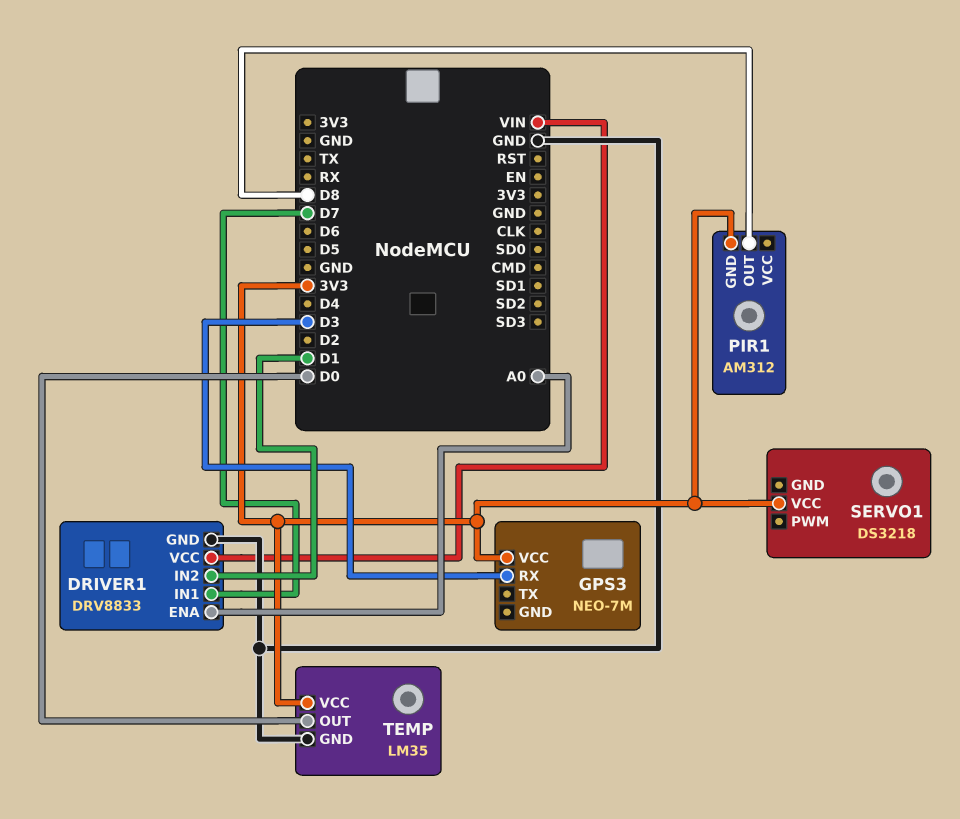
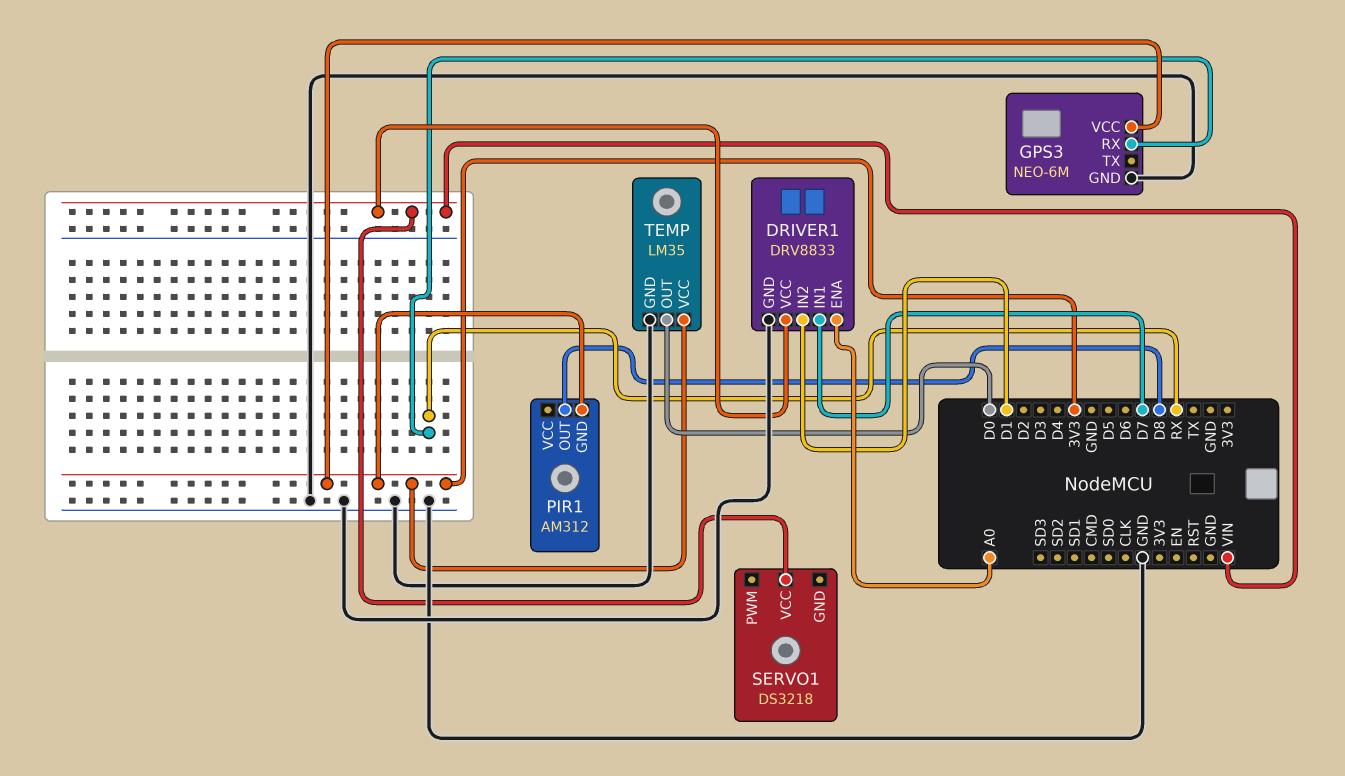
GPS3: NEO-7M -> NEO-6M
GPS3 pin GND: none -> GND
GPS3 pin RX: D3 -> RX
SERVO1 pin VCC: 3V3 -> VIN

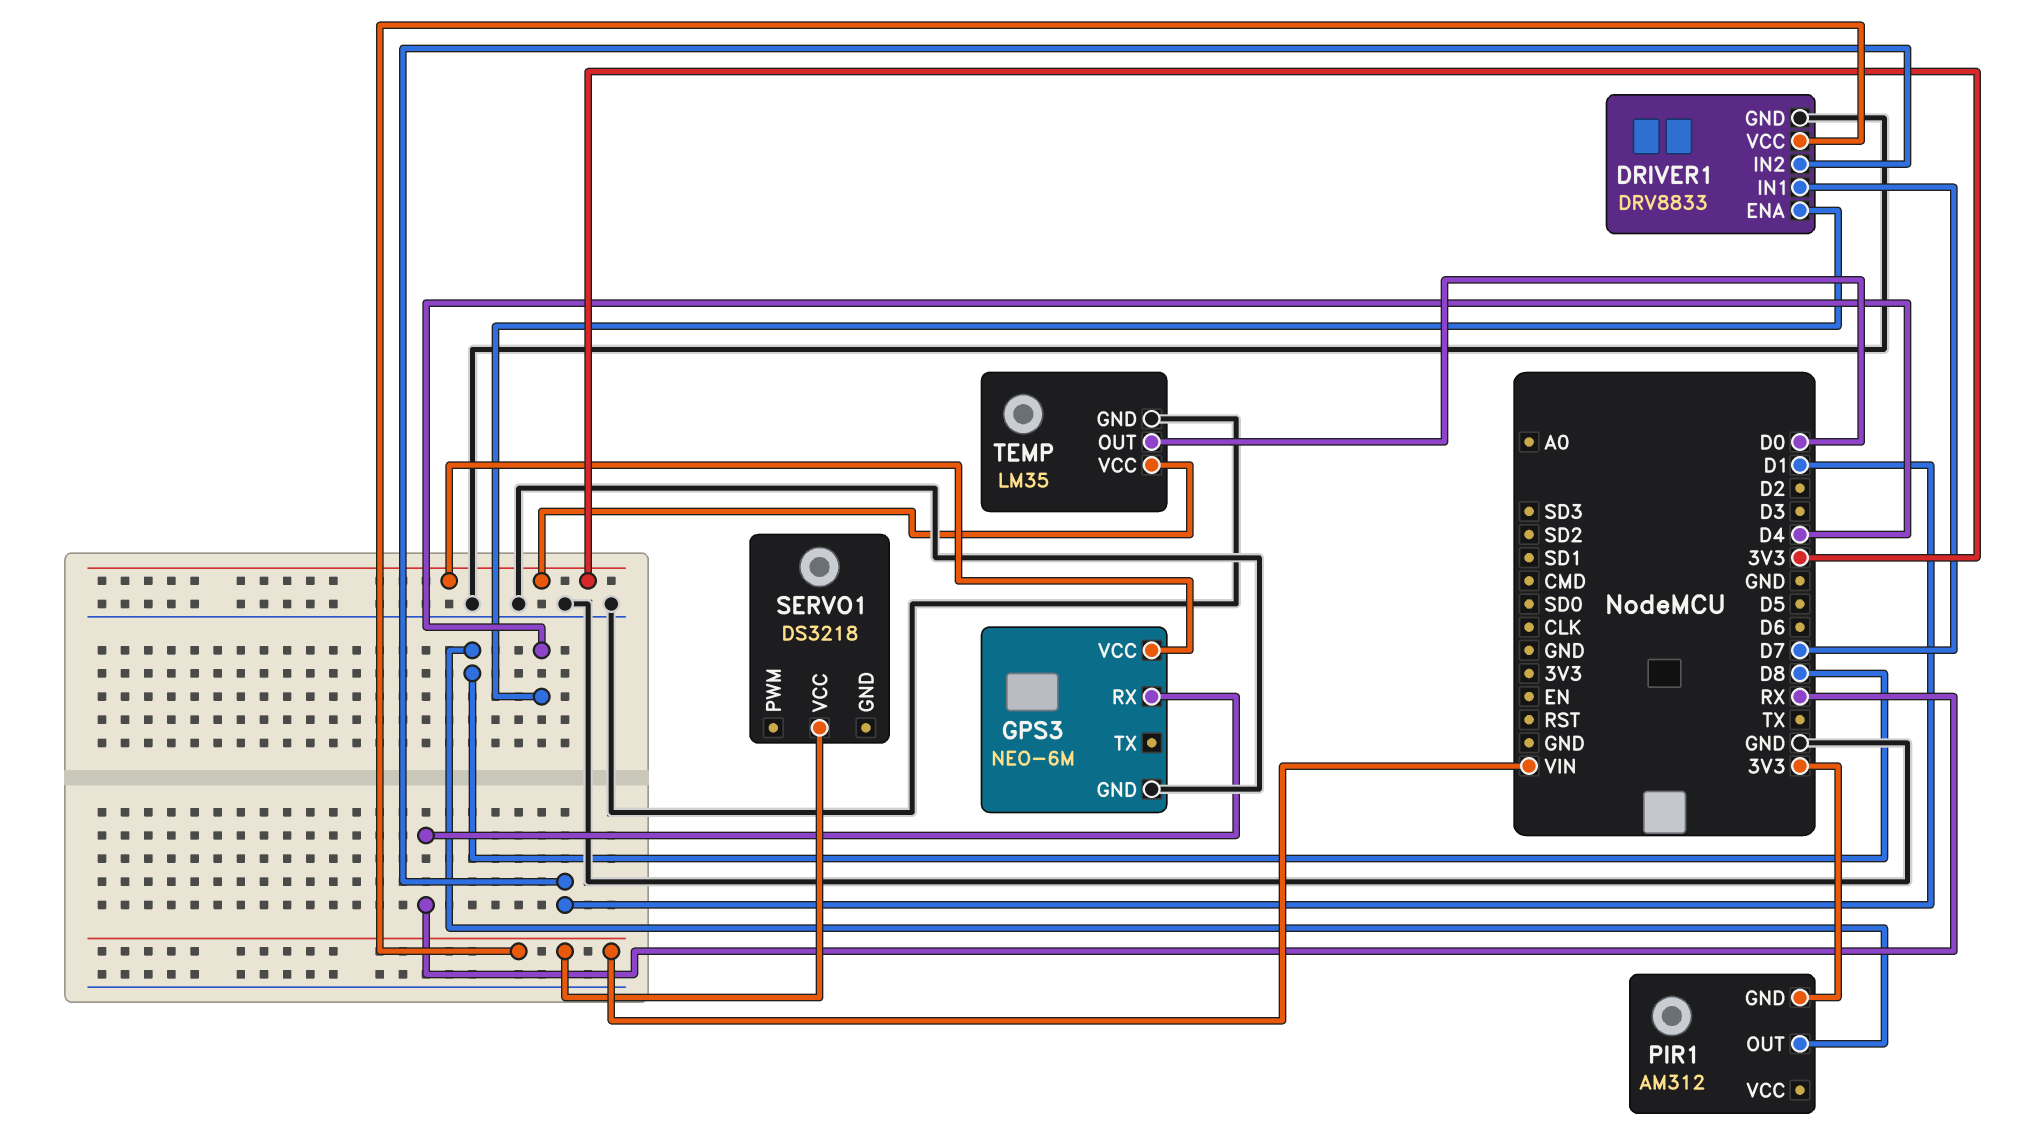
DRIVER1 pin ENA: A0 -> D4

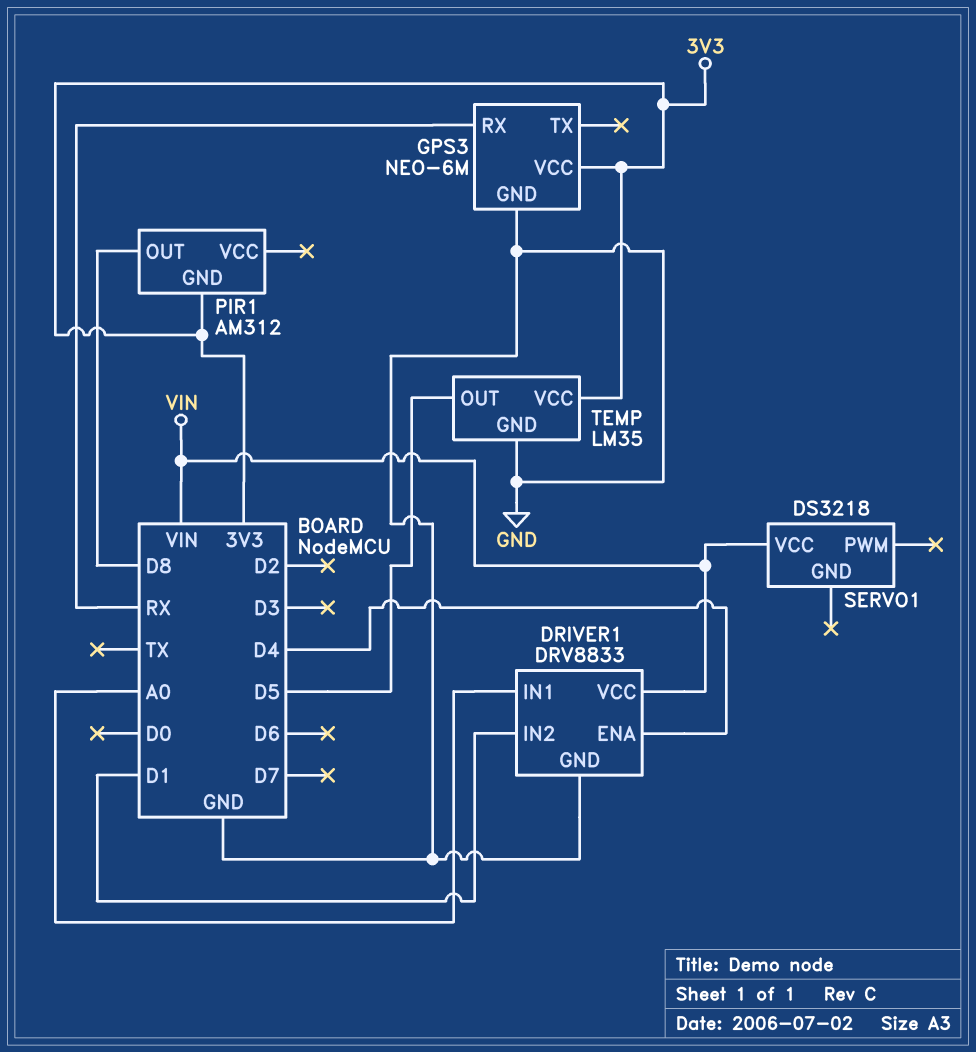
DRIVER1 pin IN1: D7 -> A0
TEMP pin OUT: D0 -> D5

